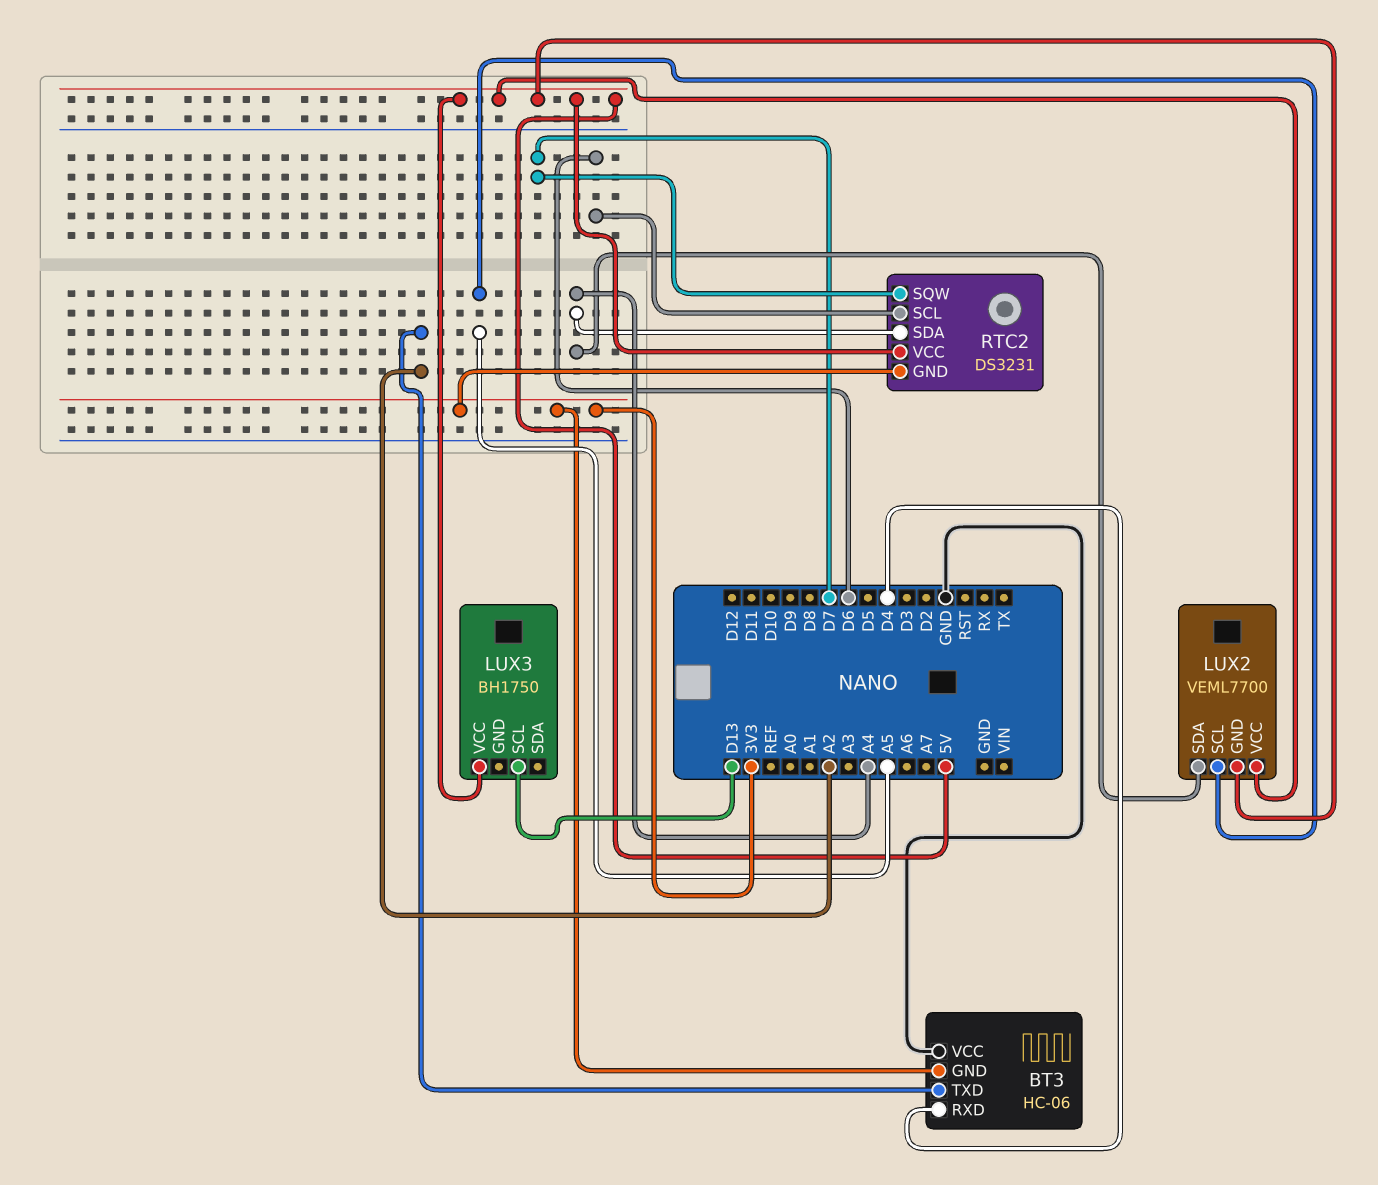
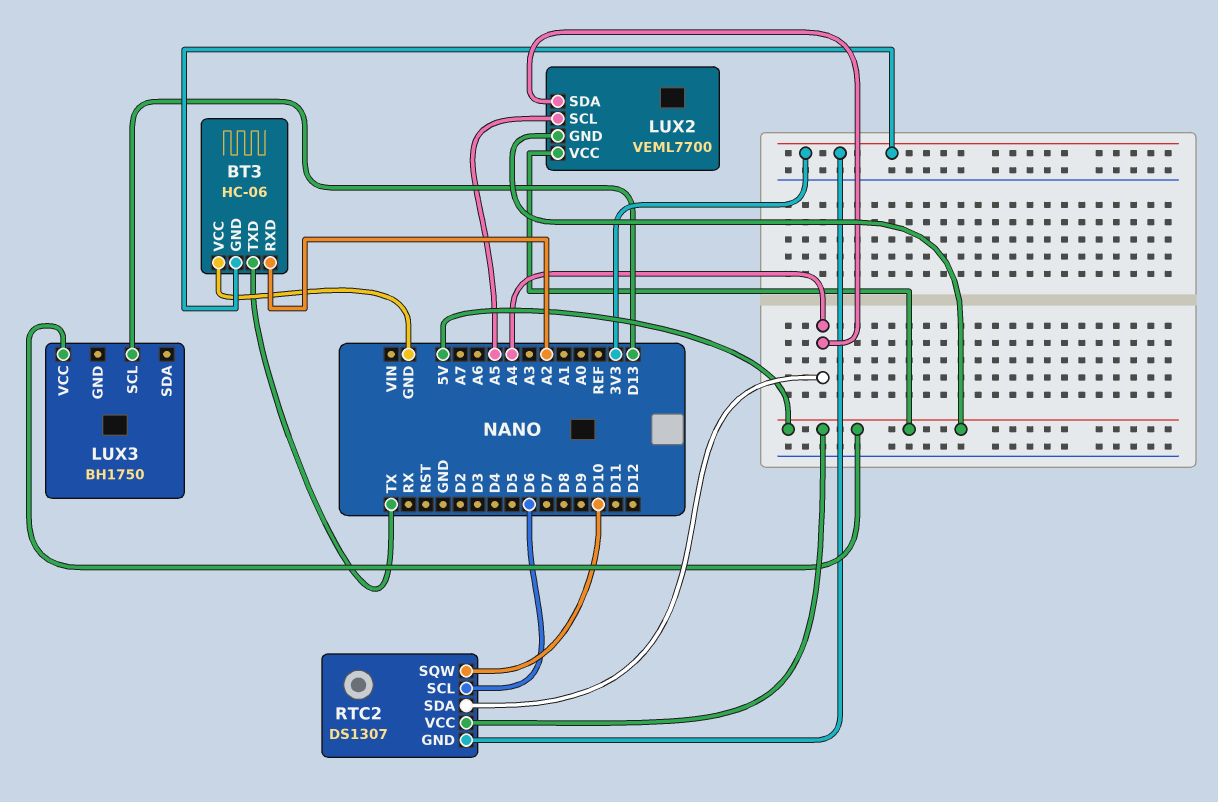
BT3 pin RXD: D4 -> A2
BT3 pin TXD: A2 -> TX
RTC2: DS3231 -> DS1307
RTC2 pin SQW: D7 -> D10

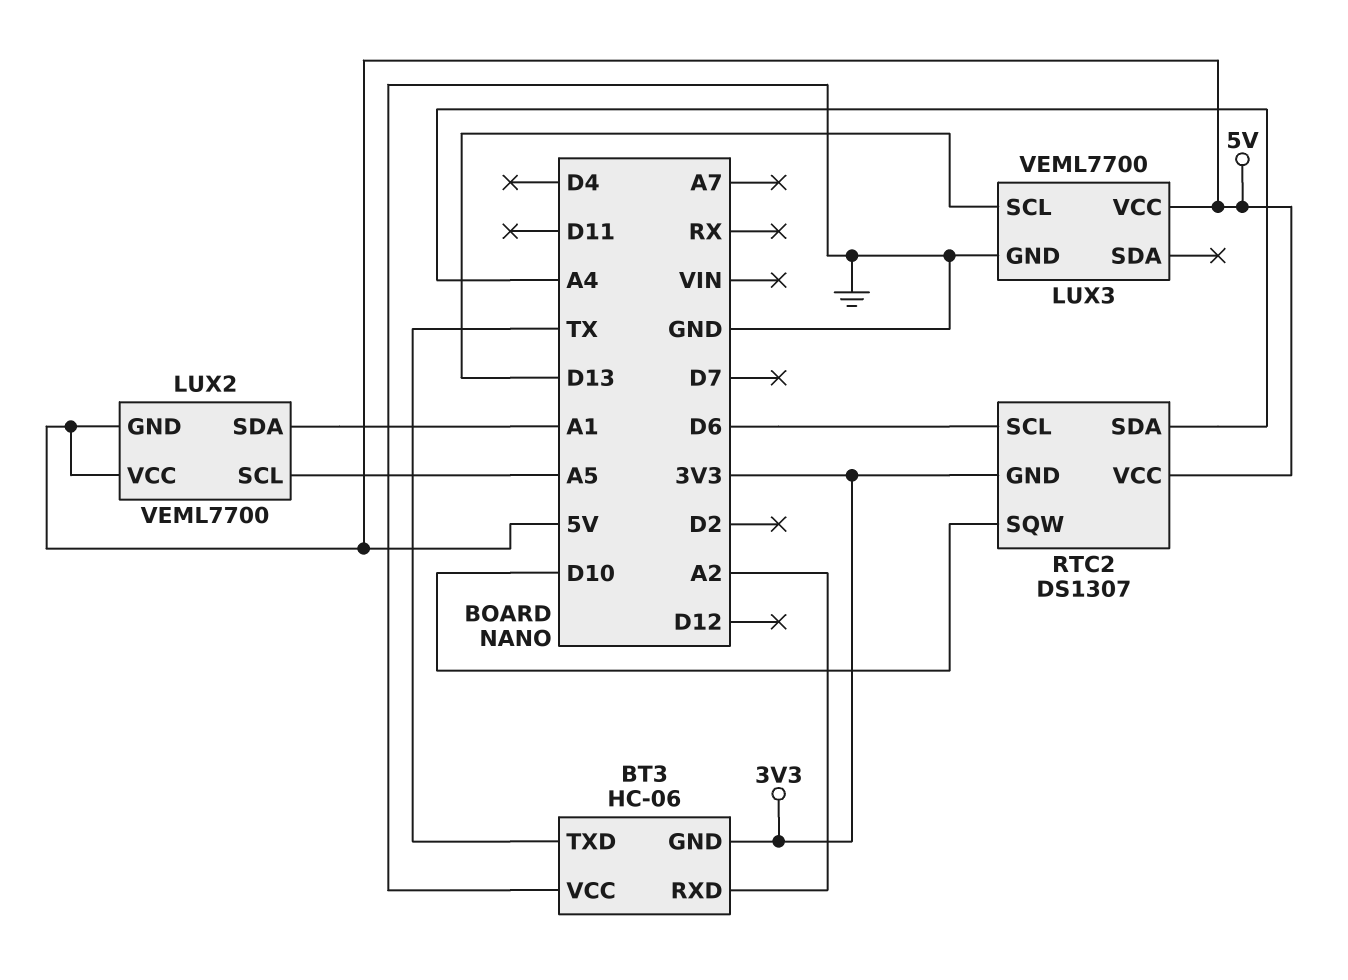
LUX2 pin SDA: A4 -> A1
LUX3: BH1750 -> VEML7700
LUX3 pin GND: none -> GND

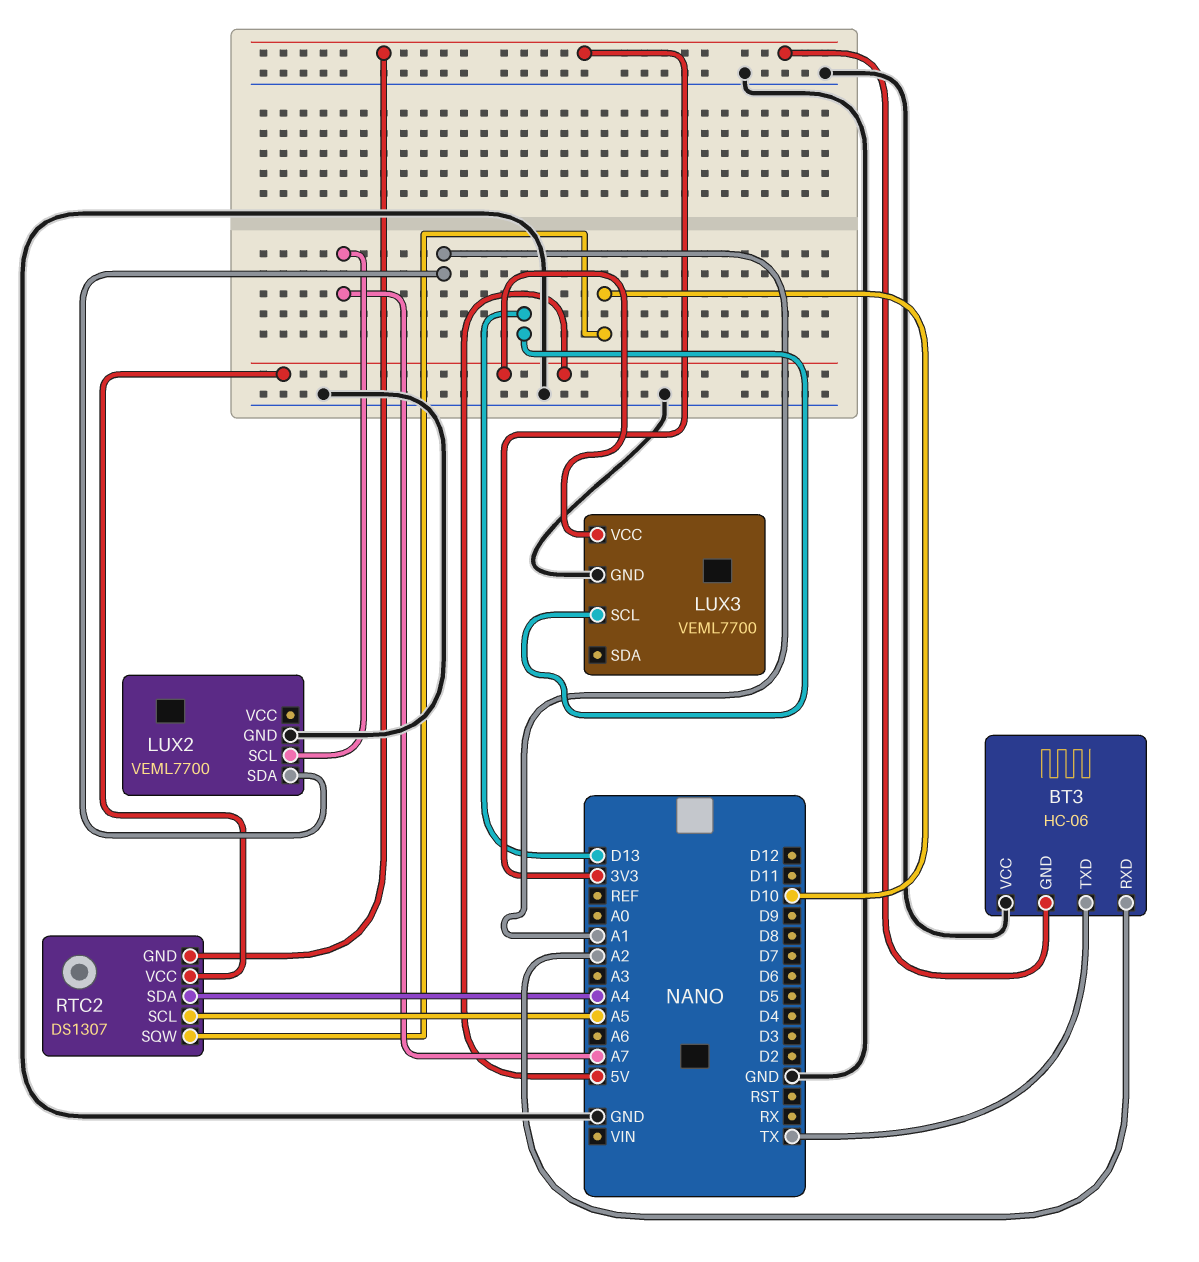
LUX2 pin GND: 5V -> GND
LUX2 pin SCL: A5 -> A7
LUX2 pin VCC: 5V -> none
RTC2 pin SCL: D6 -> A5

